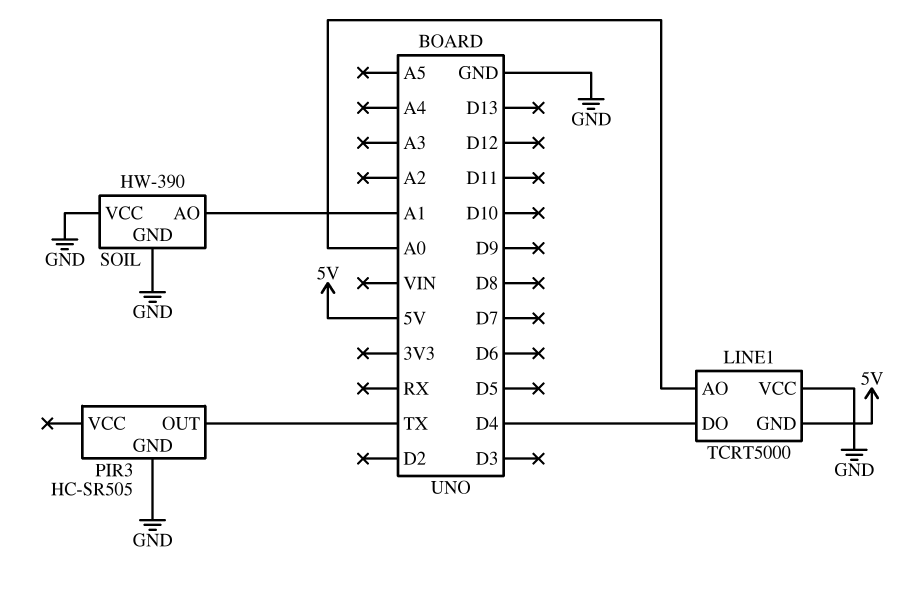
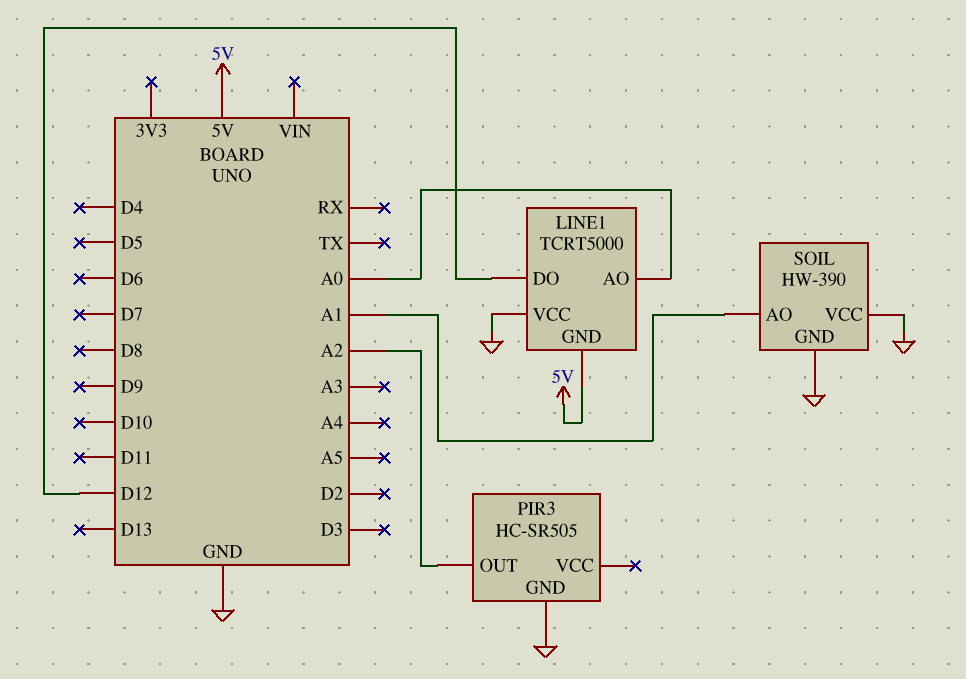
LINE1 pin DO: D4 -> D12
PIR3 pin OUT: TX -> A2

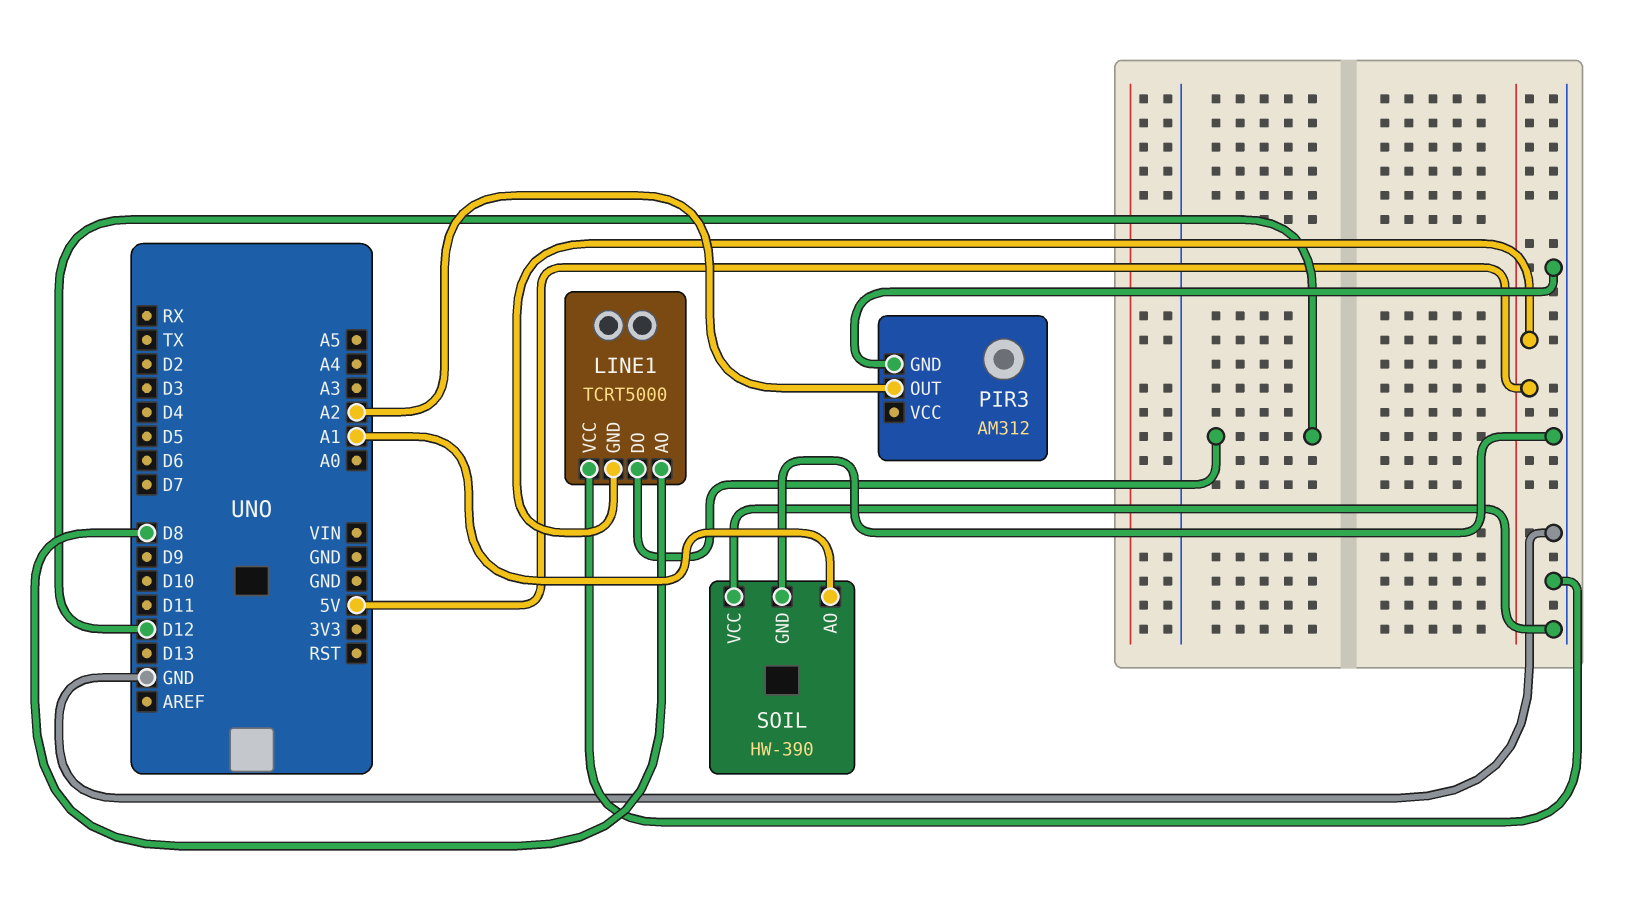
LINE1 pin AO: A0 -> D8
PIR3: HC-SR505 -> AM312

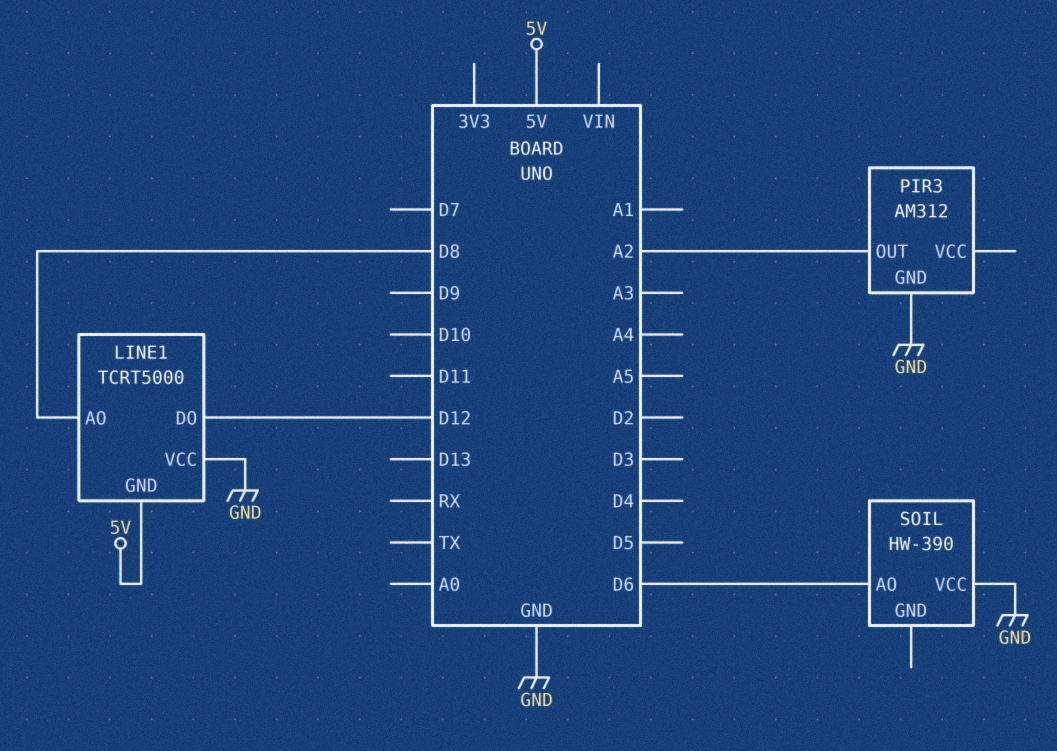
SOIL pin AO: A1 -> D6
SOIL pin GND: GND -> none

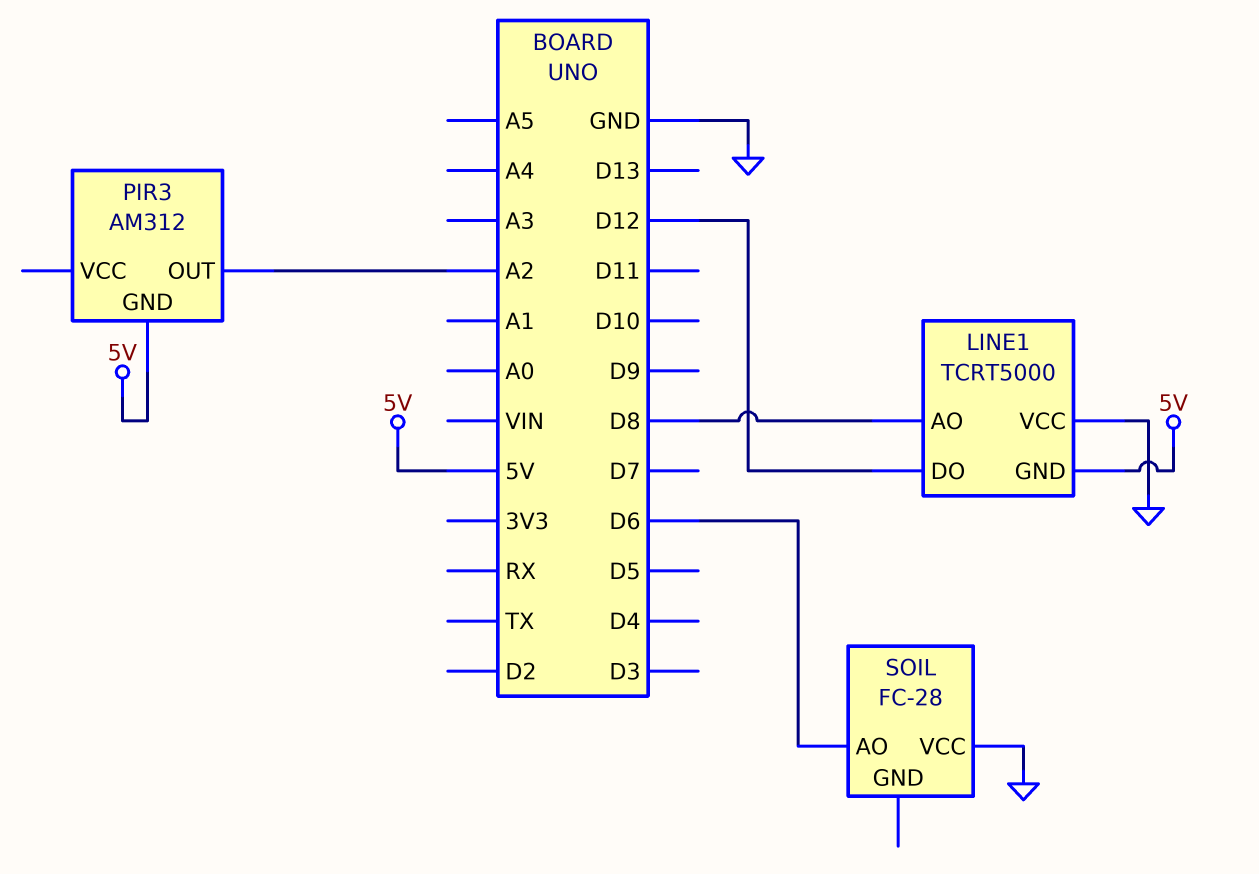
PIR3 pin GND: GND -> 5V
SOIL: HW-390 -> FC-28

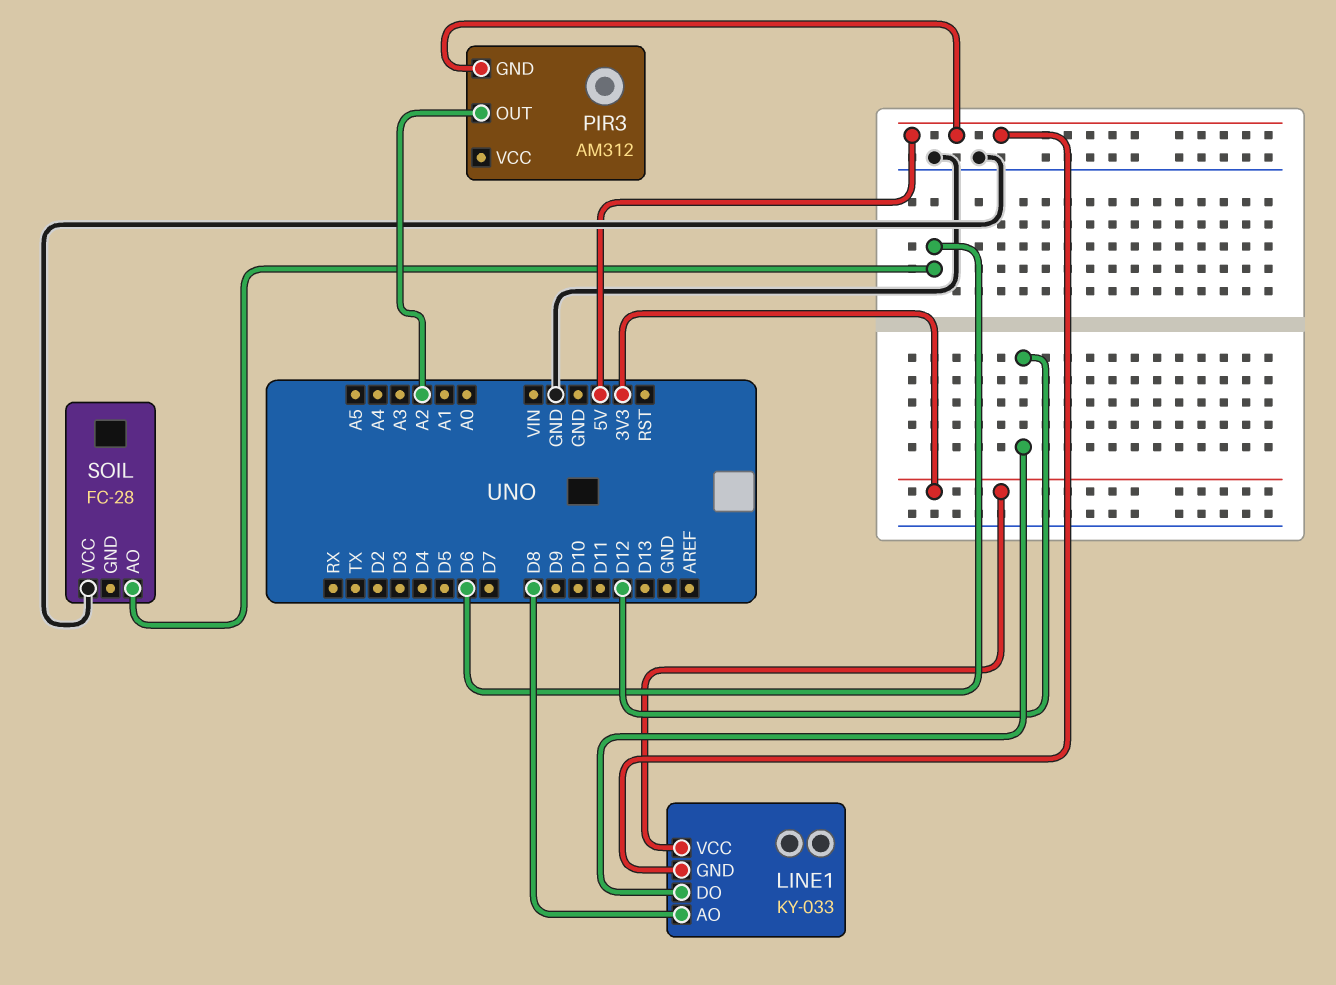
LINE1: TCRT5000 -> KY-033
LINE1 pin VCC: GND -> 3V3

